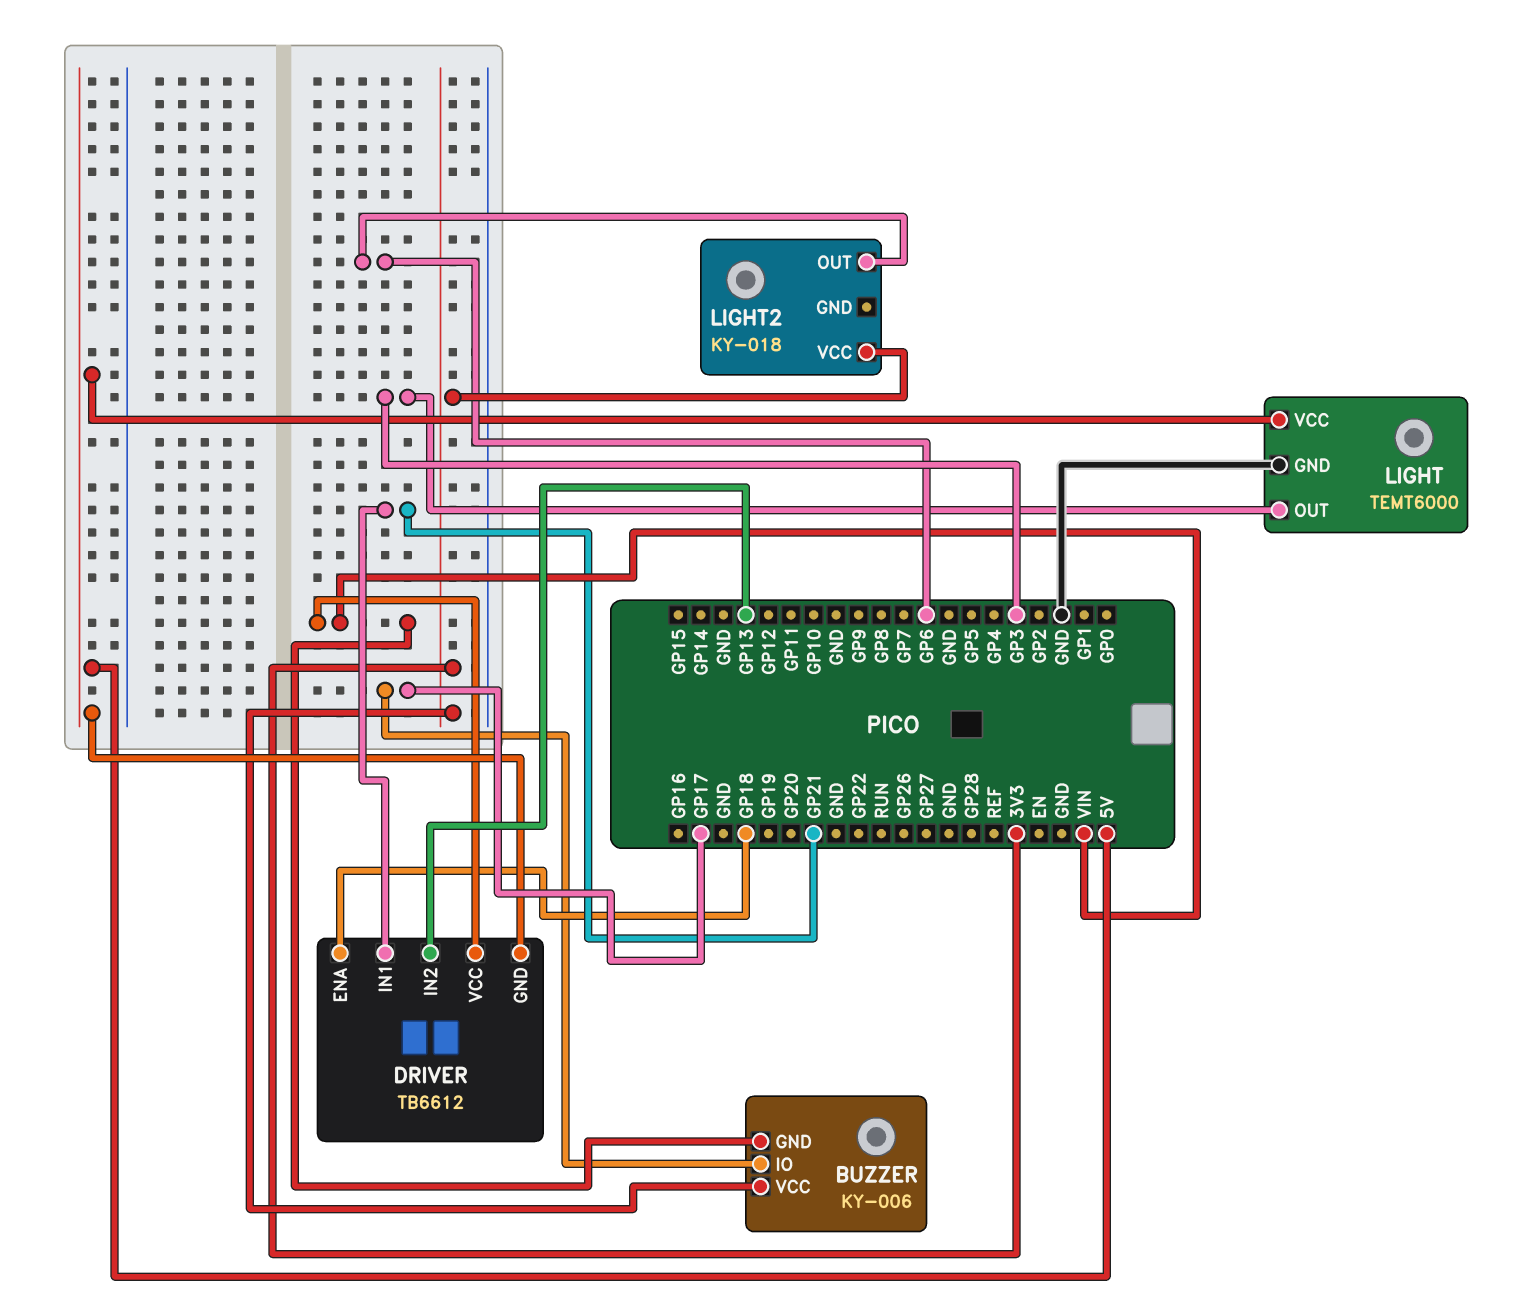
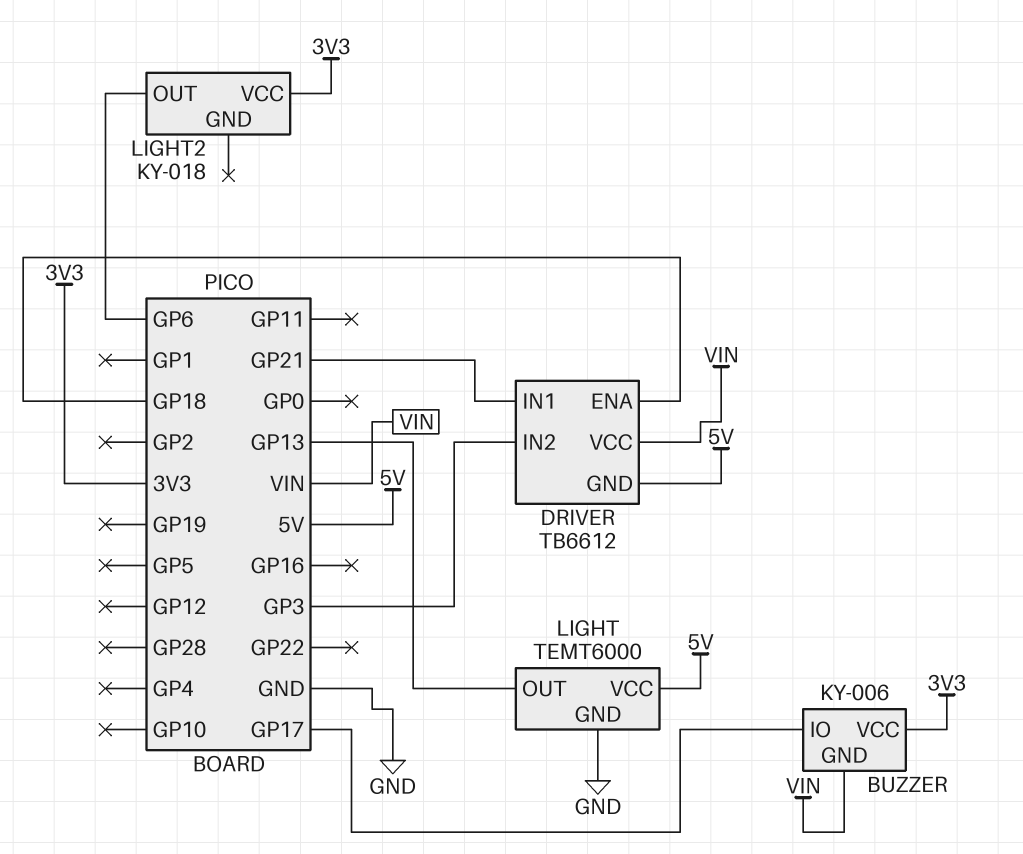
DRIVER pin IN2: GP13 -> GP3
LIGHT pin OUT: GP3 -> GP13

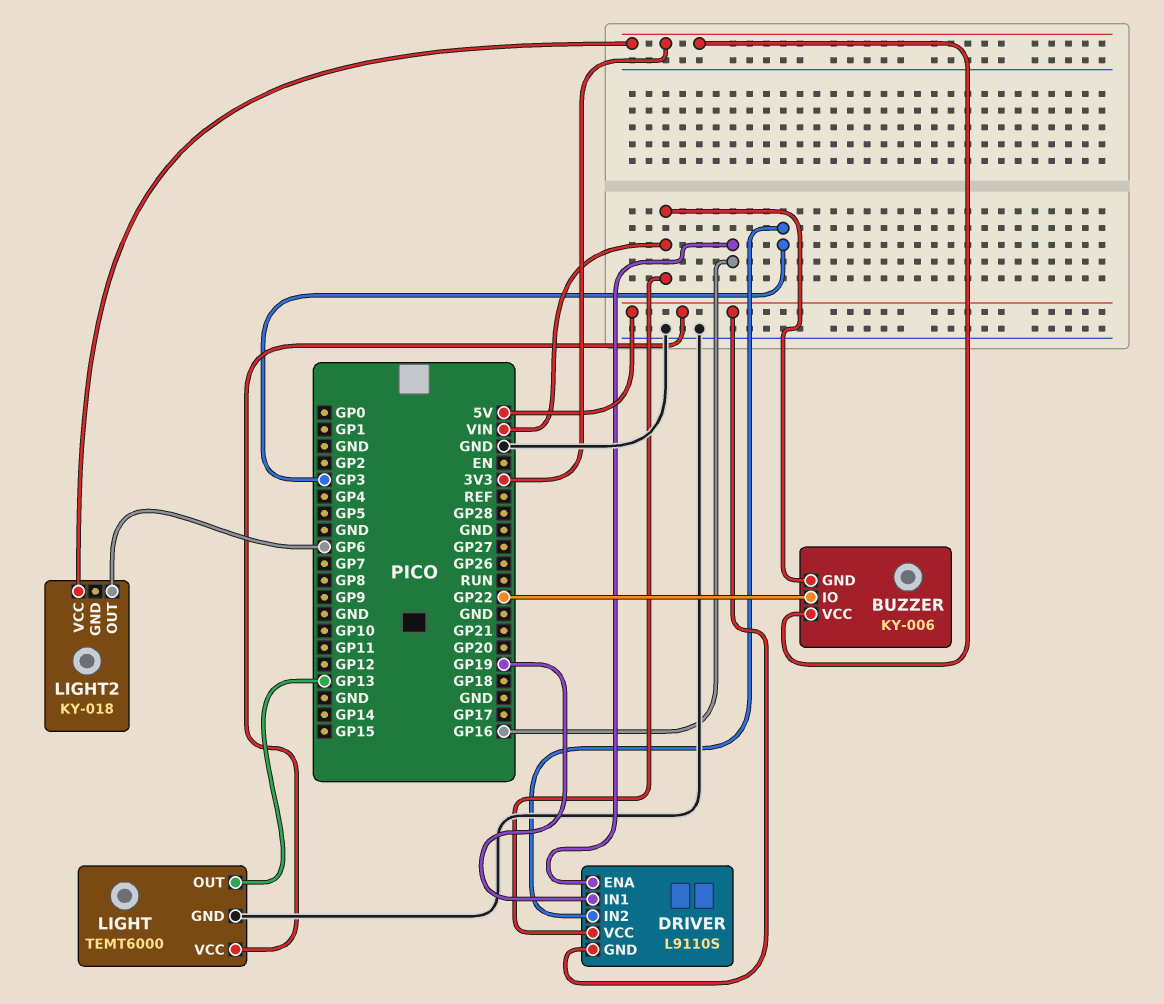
BUZZER pin IO: GP17 -> GP22
DRIVER: TB6612 -> L9110S
DRIVER pin ENA: GP18 -> GP16
DRIVER pin IN1: GP21 -> GP19

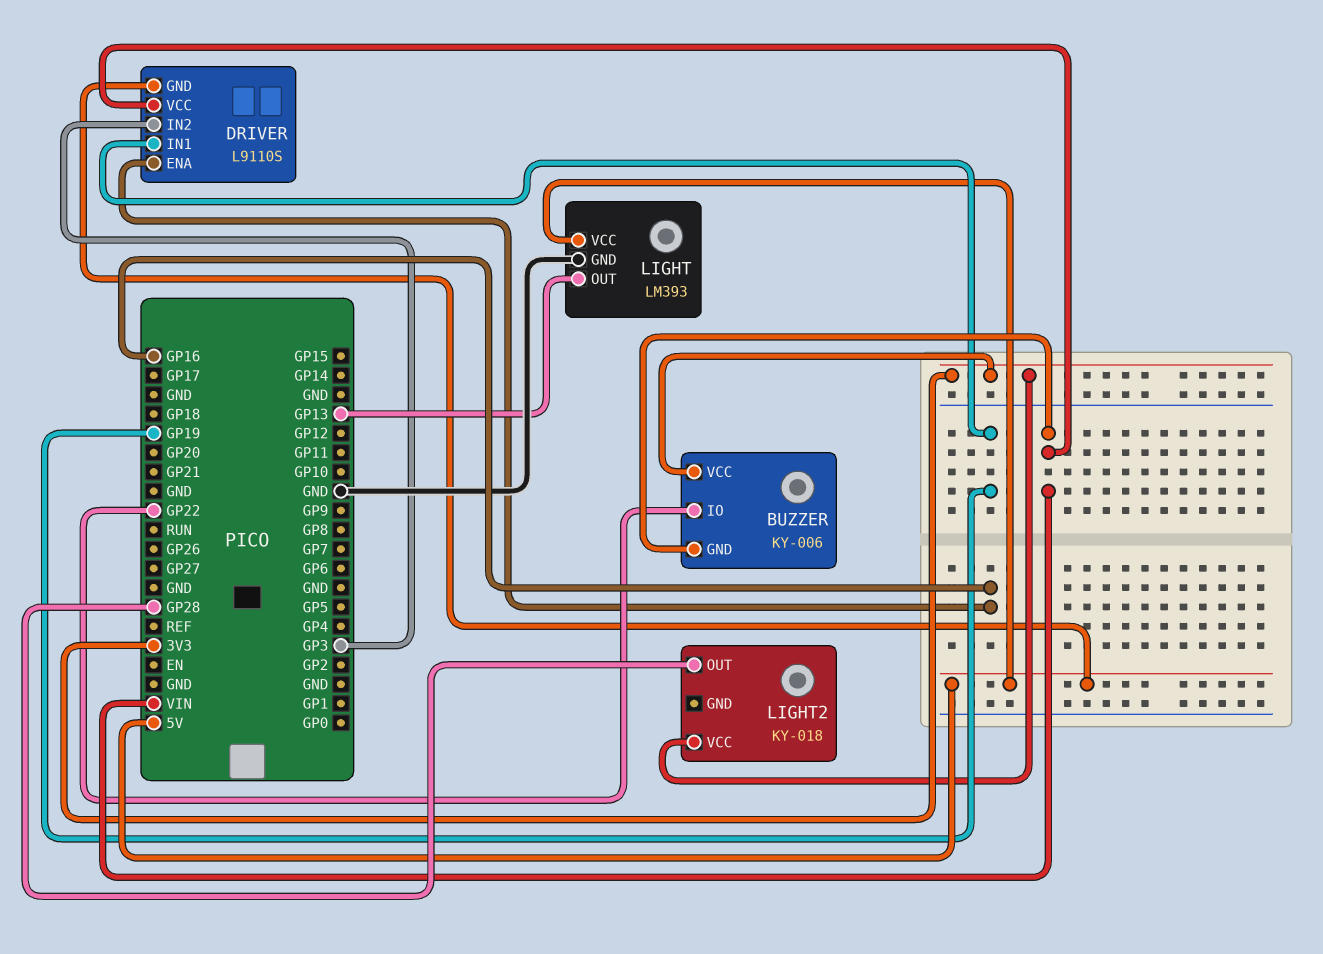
LIGHT: TEMT6000 -> LM393
LIGHT2 pin OUT: GP6 -> GP28

